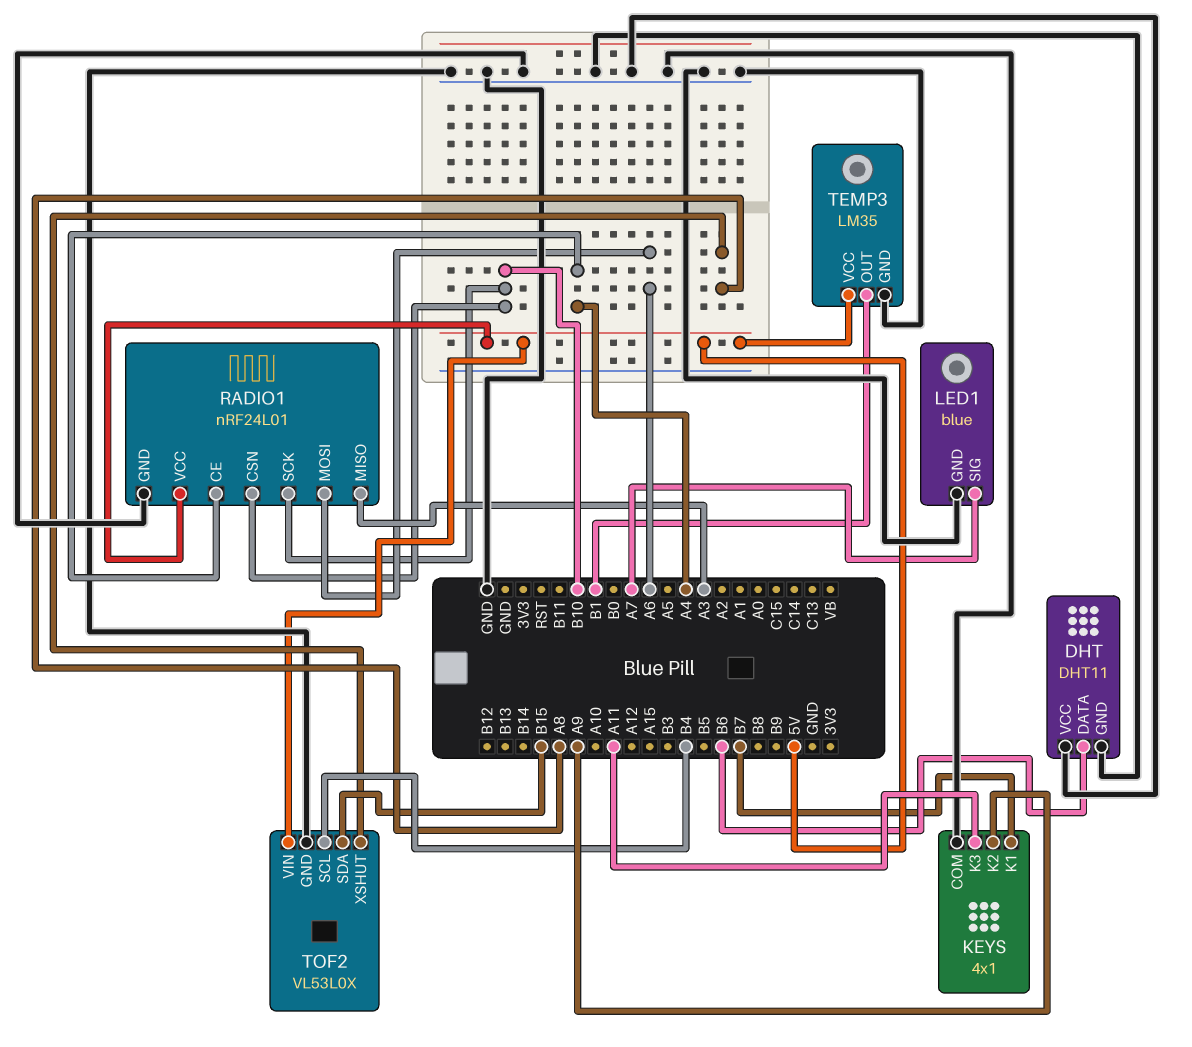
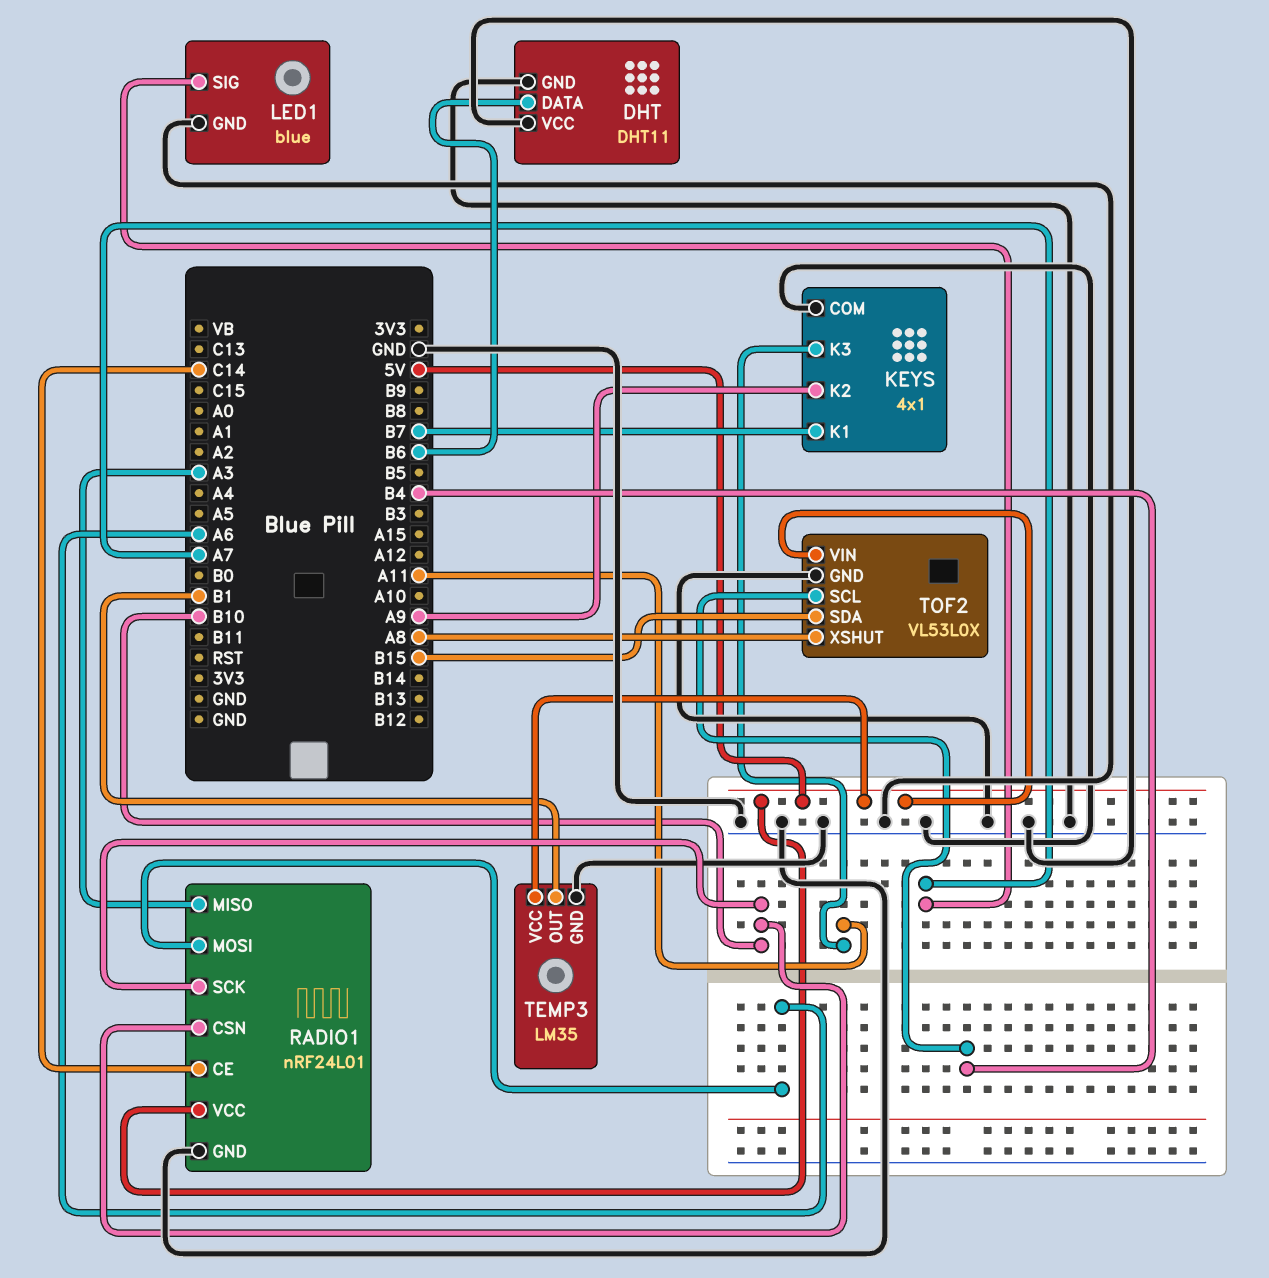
RADIO1 pin CE: A4 -> C14

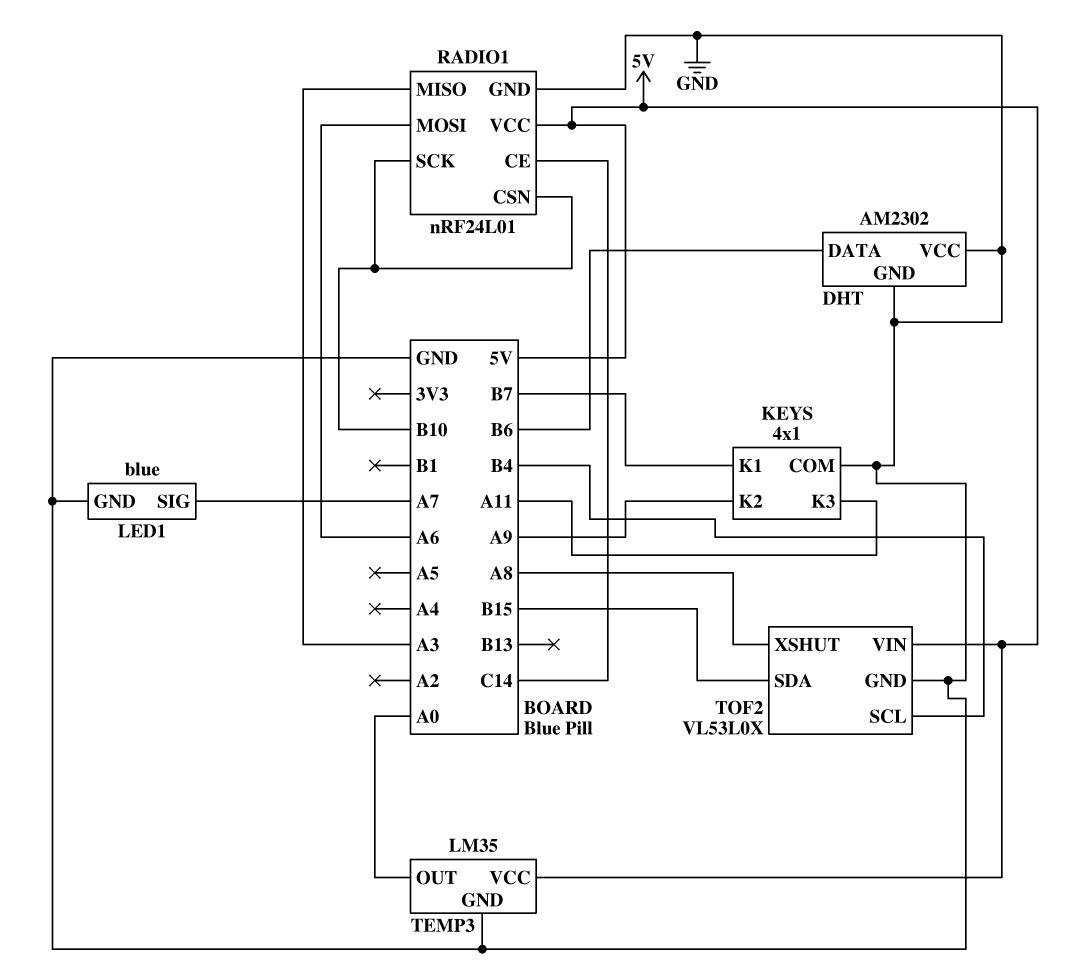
DHT: DHT11 -> AM2302
TEMP3 pin OUT: B1 -> A0

